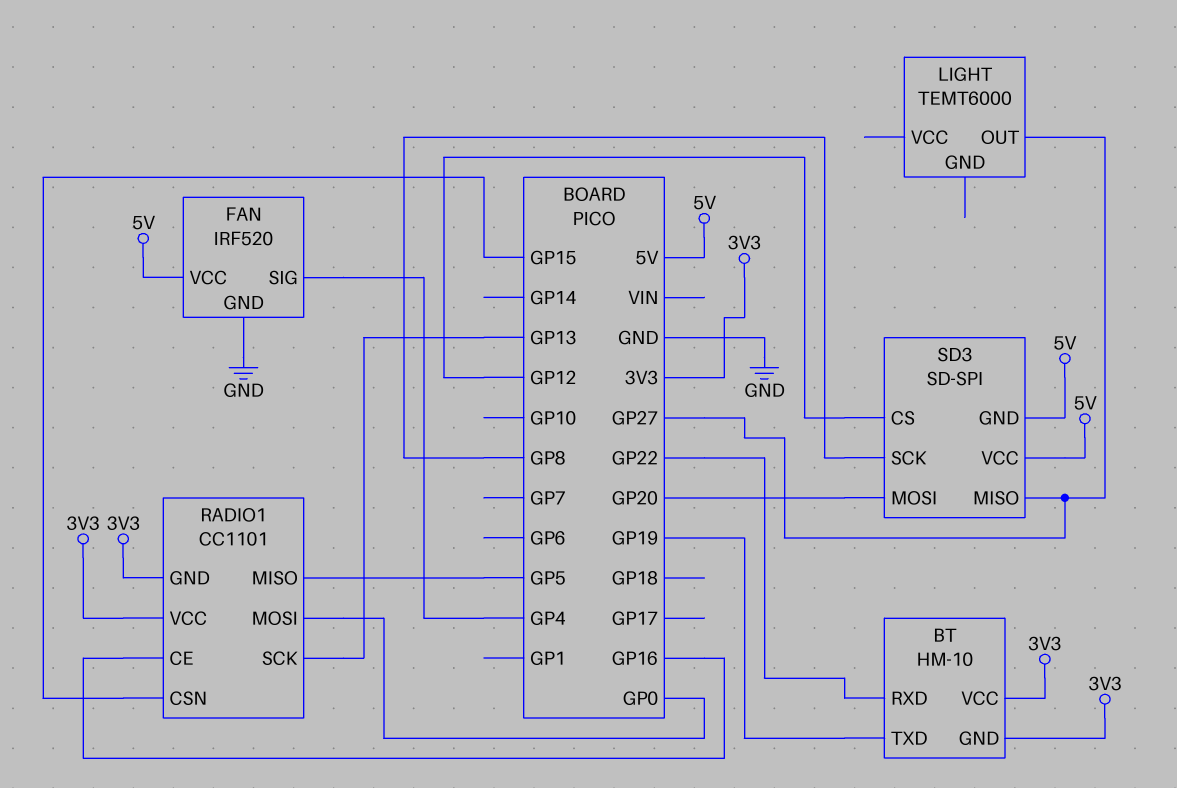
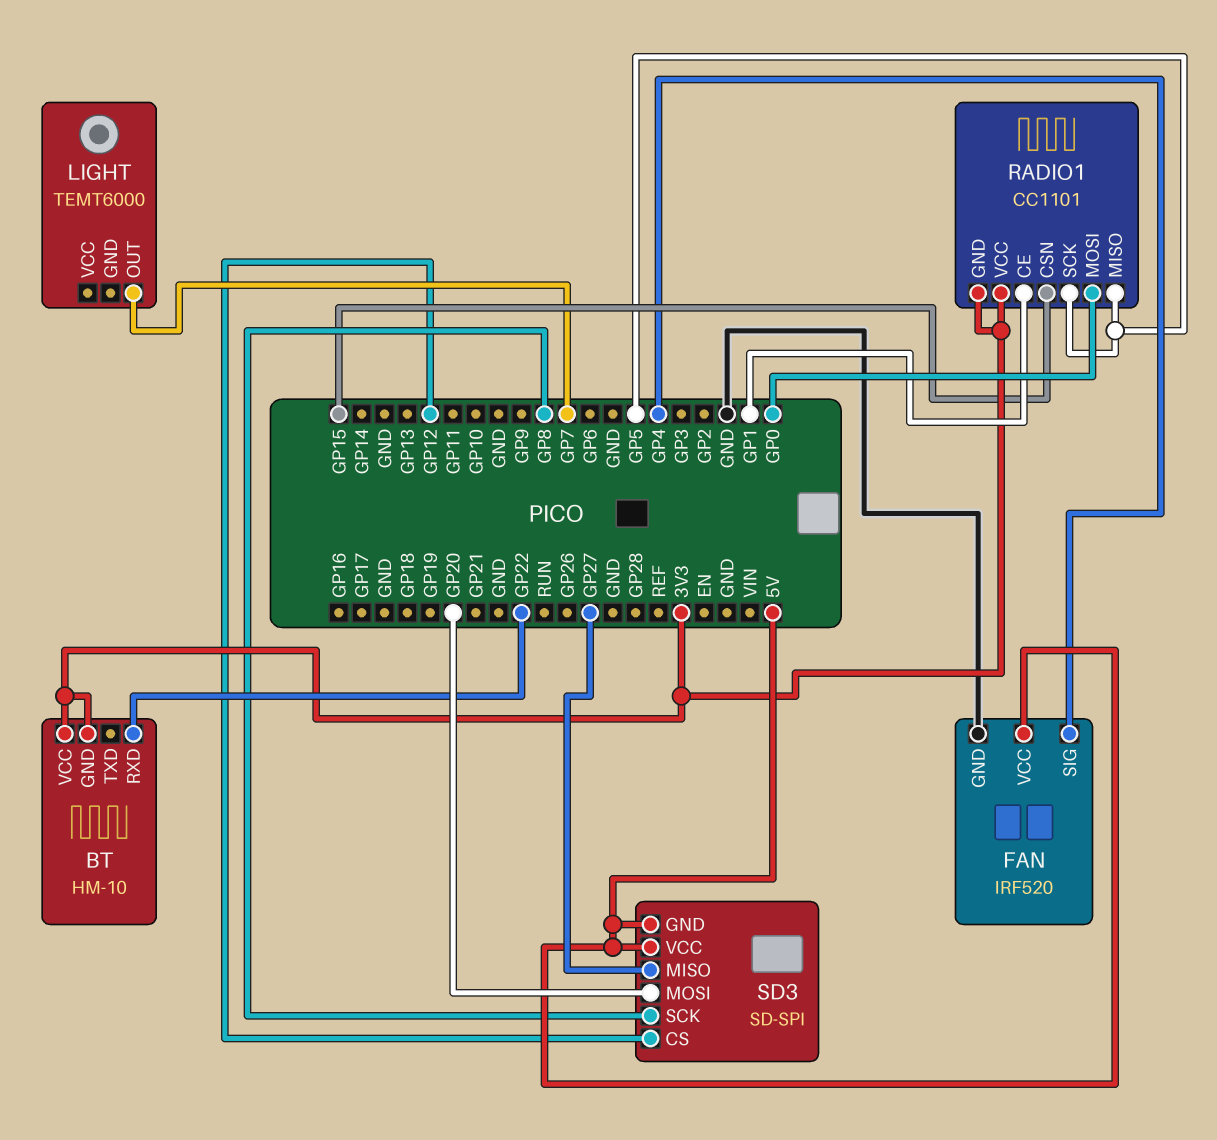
BT pin TXD: GP19 -> none
LIGHT pin OUT: GP27 -> GP7
RADIO1 pin CE: GP16 -> GP1
RADIO1 pin SCK: GP13 -> GP5

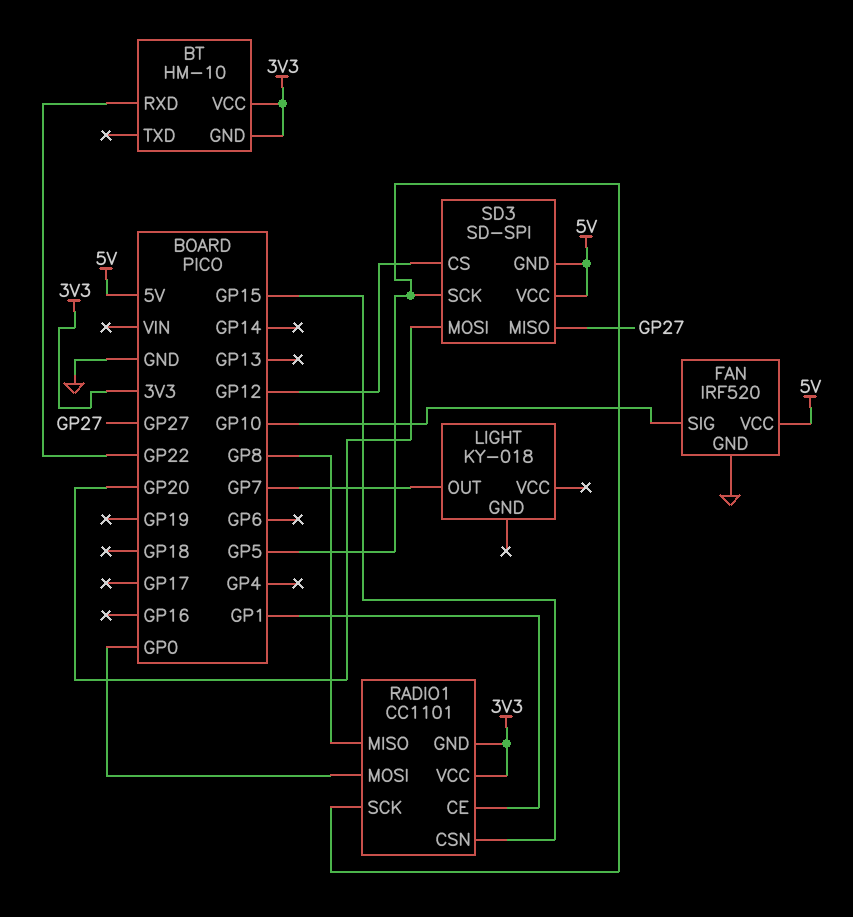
FAN pin SIG: GP4 -> GP10
LIGHT: TEMT6000 -> KY-018
RADIO1 pin MISO: GP5 -> GP8
SD3 pin SCK: GP8 -> GP5

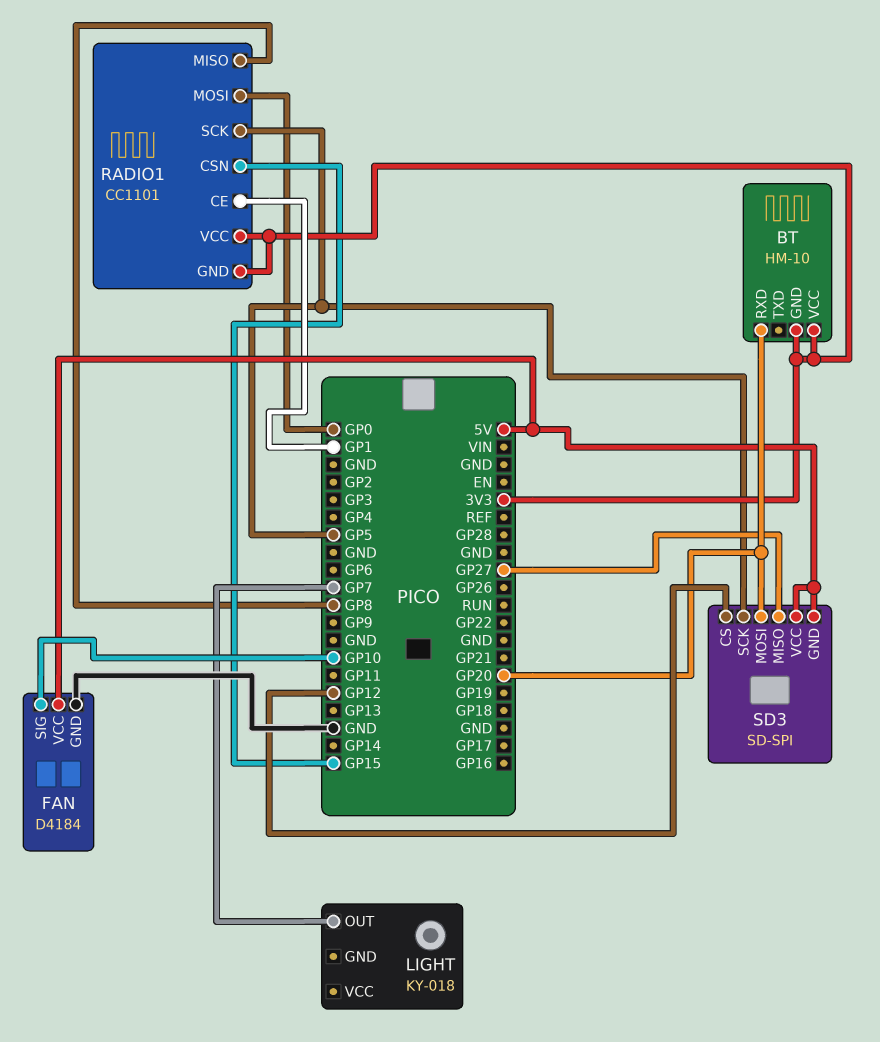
BT pin RXD: GP22 -> GP20
FAN: IRF520 -> D4184

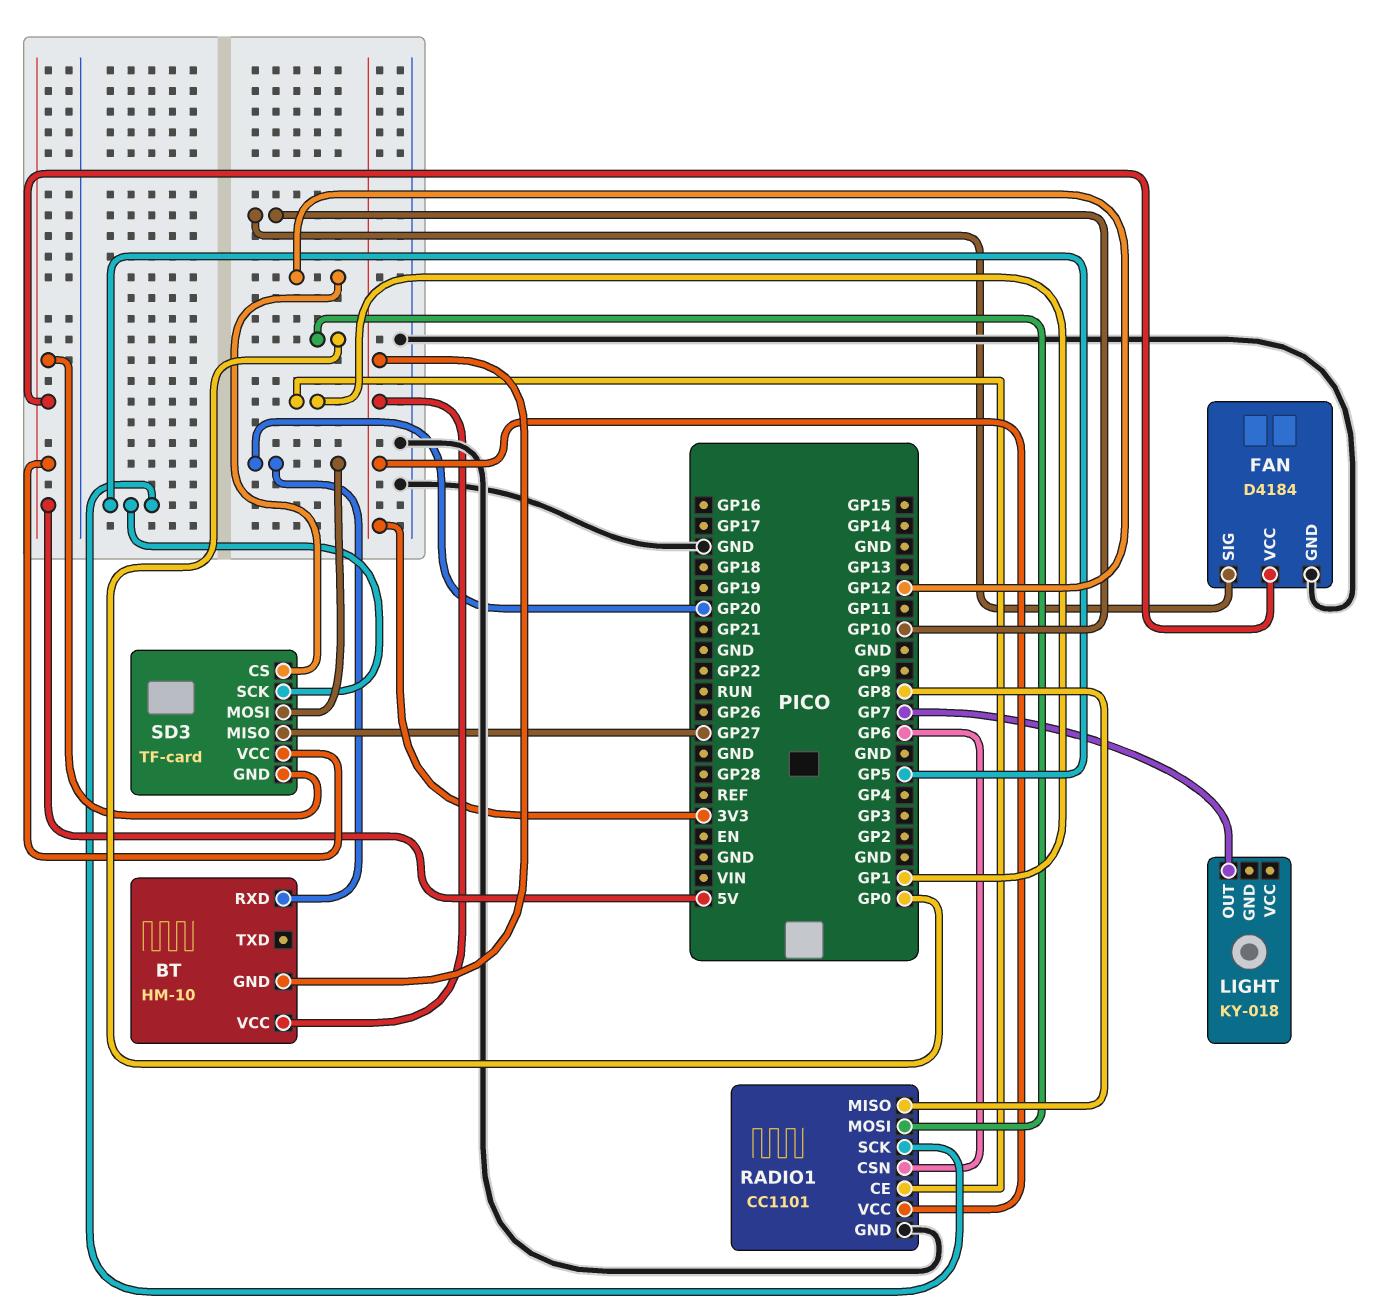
RADIO1 pin CSN: GP15 -> GP6
RADIO1 pin GND: 3V3 -> GND
SD3: SD-SPI -> TF-card

